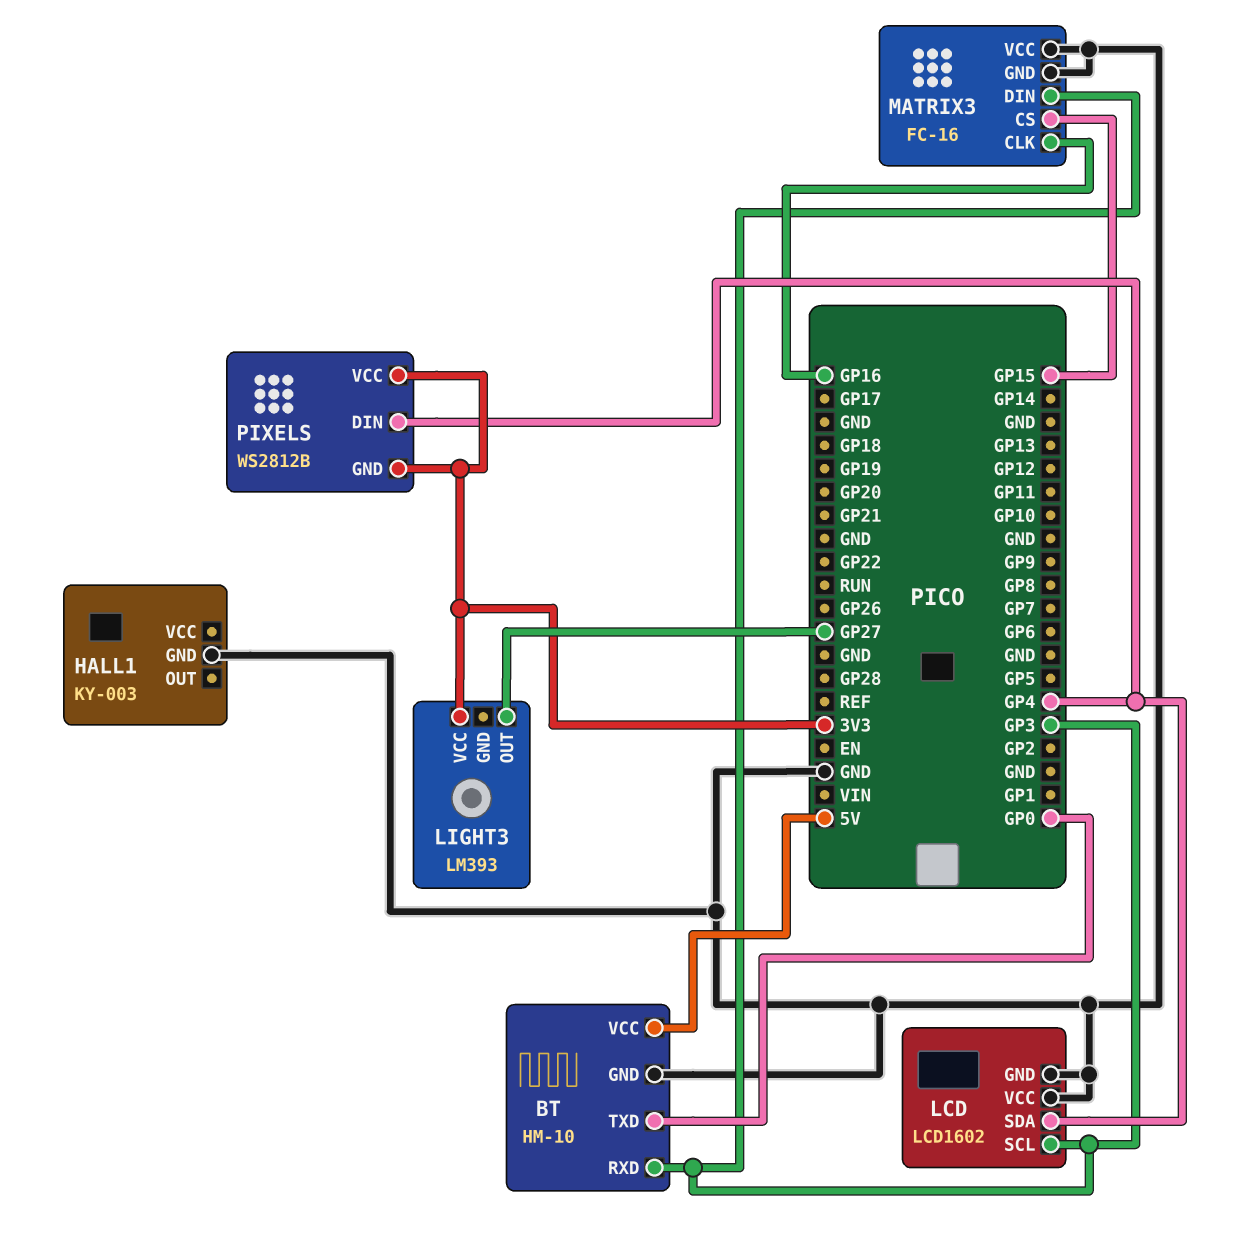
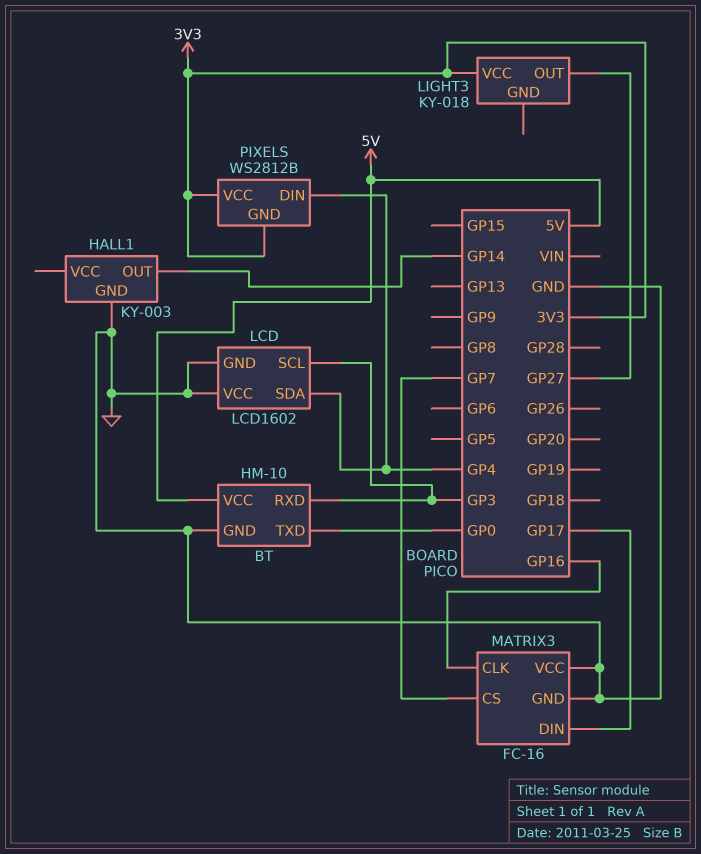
HALL1 pin OUT: none -> GP14
LIGHT3: LM393 -> KY-018
MATRIX3 pin CS: GP15 -> GP7
MATRIX3 pin DIN: GP3 -> GP17

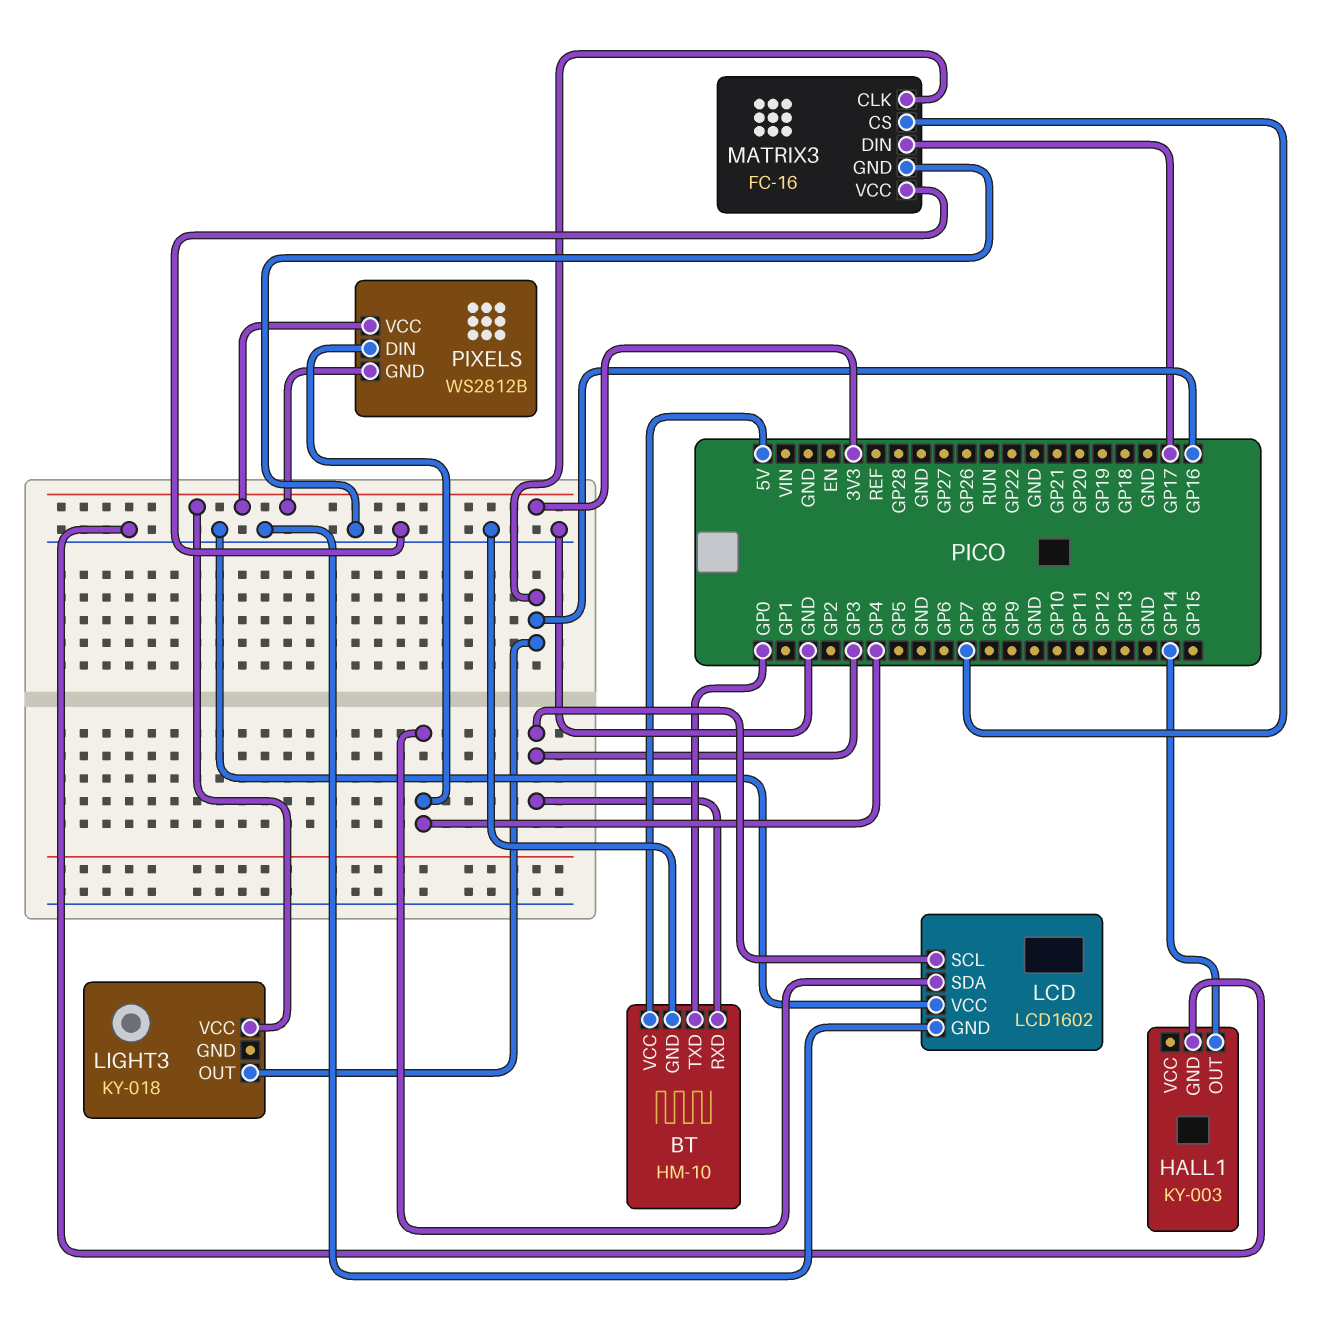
LIGHT3 pin OUT: GP27 -> GP16

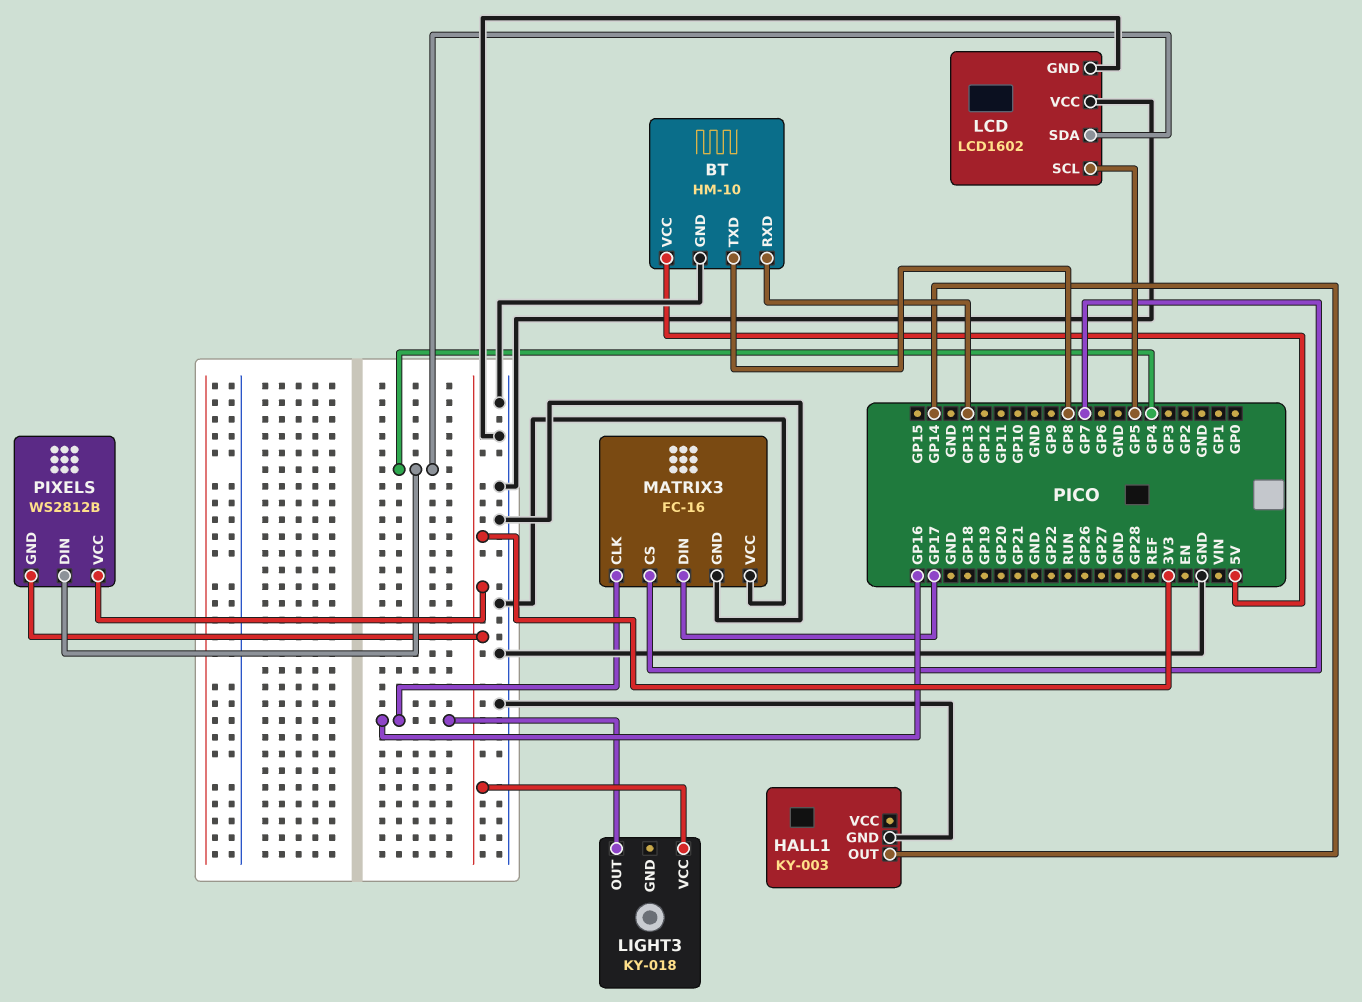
BT pin RXD: GP3 -> GP13
BT pin TXD: GP0 -> GP8
LCD pin SCL: GP3 -> GP5

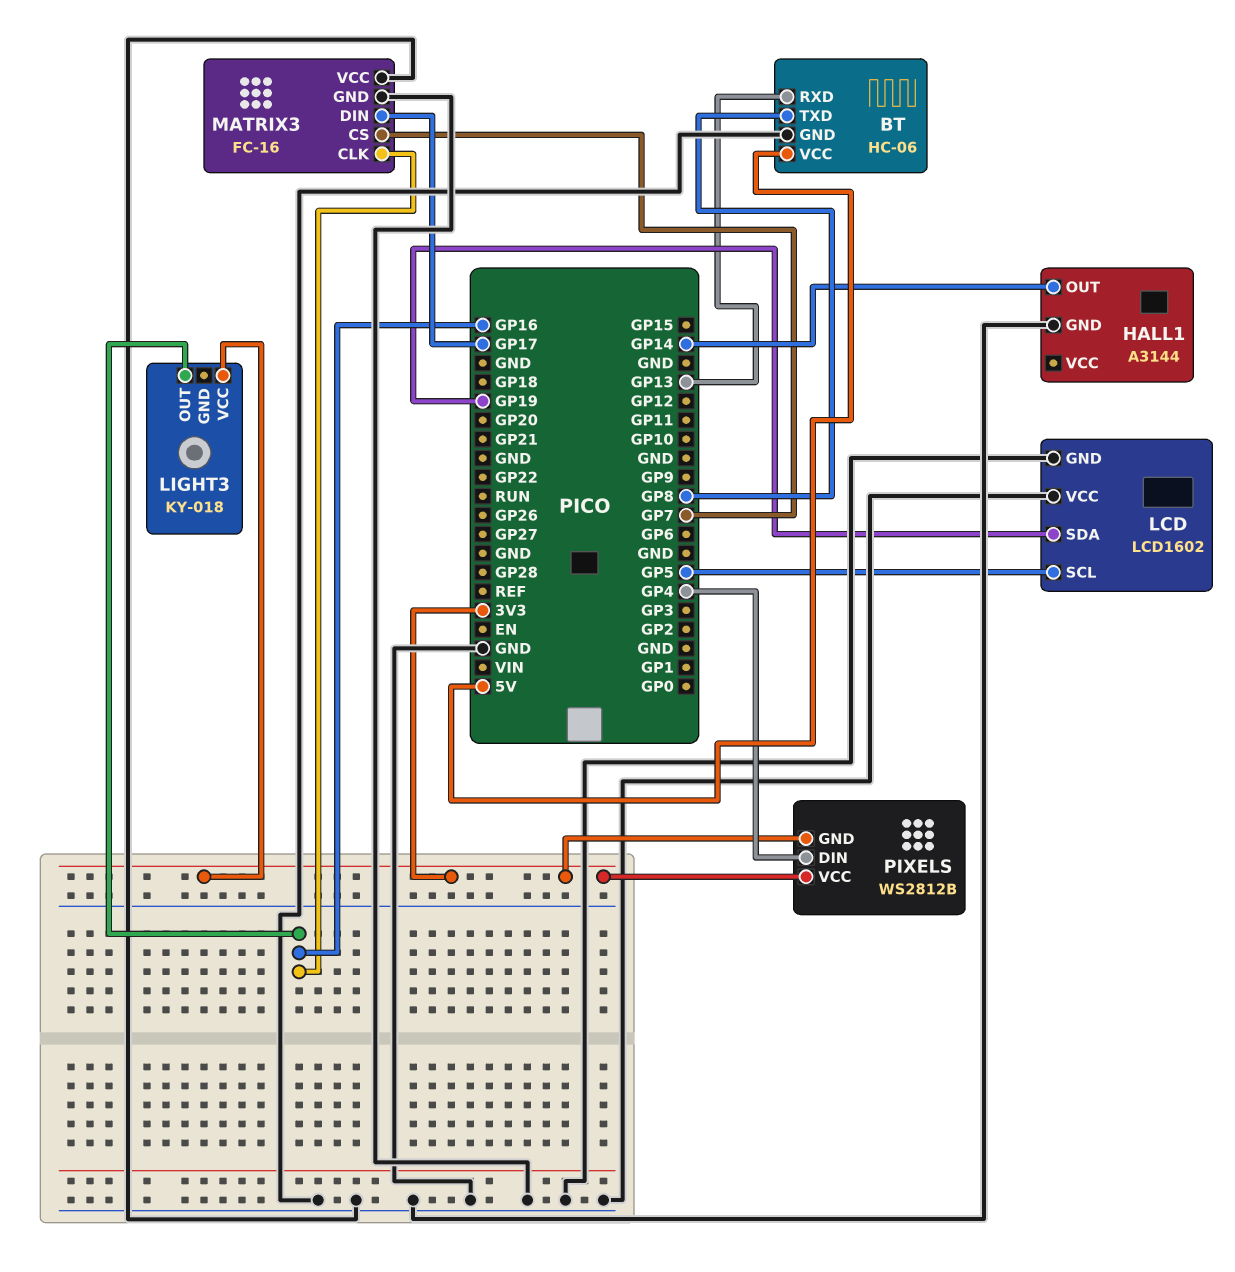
BT: HM-10 -> HC-06
HALL1: KY-003 -> A3144
LCD pin SDA: GP4 -> GP19

